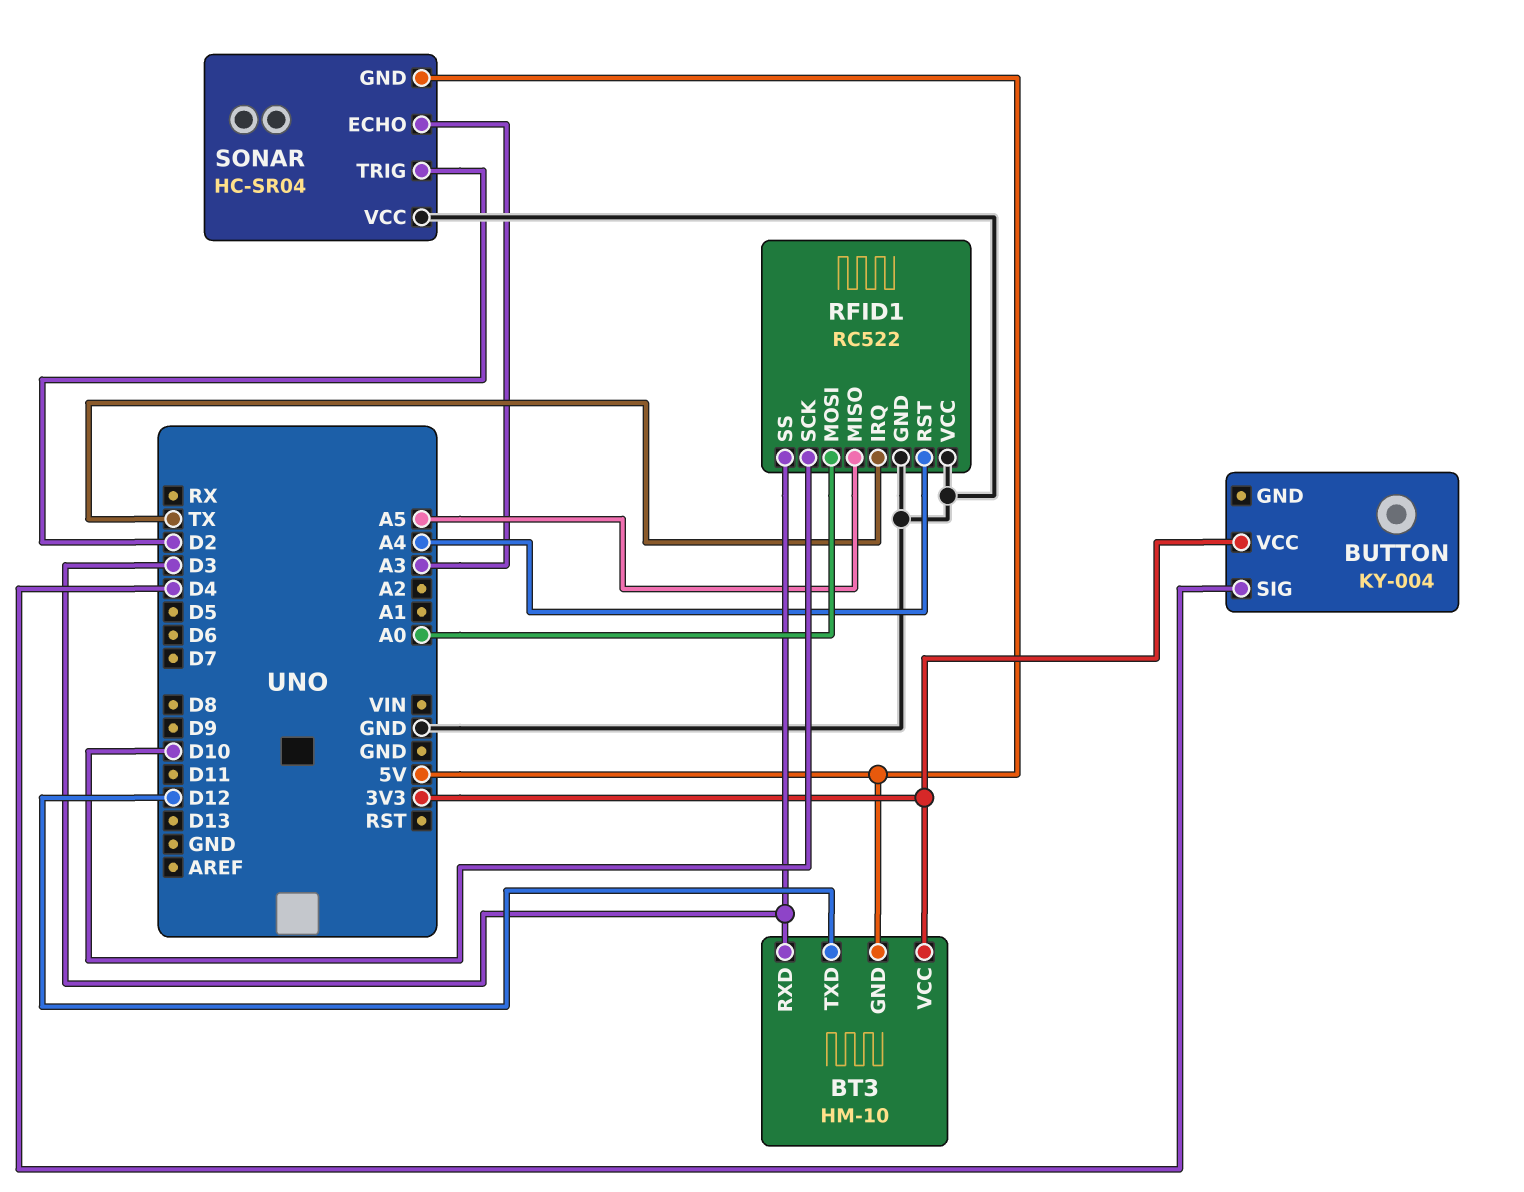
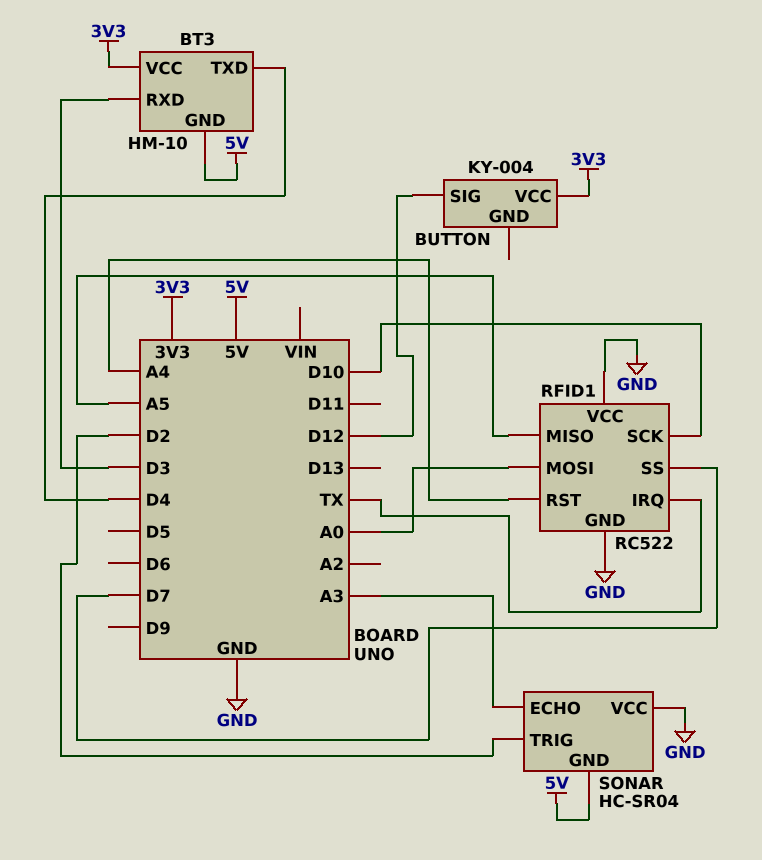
BT3 pin TXD: D12 -> D4
BUTTON pin SIG: D4 -> D12
RFID1 pin SS: D3 -> D7

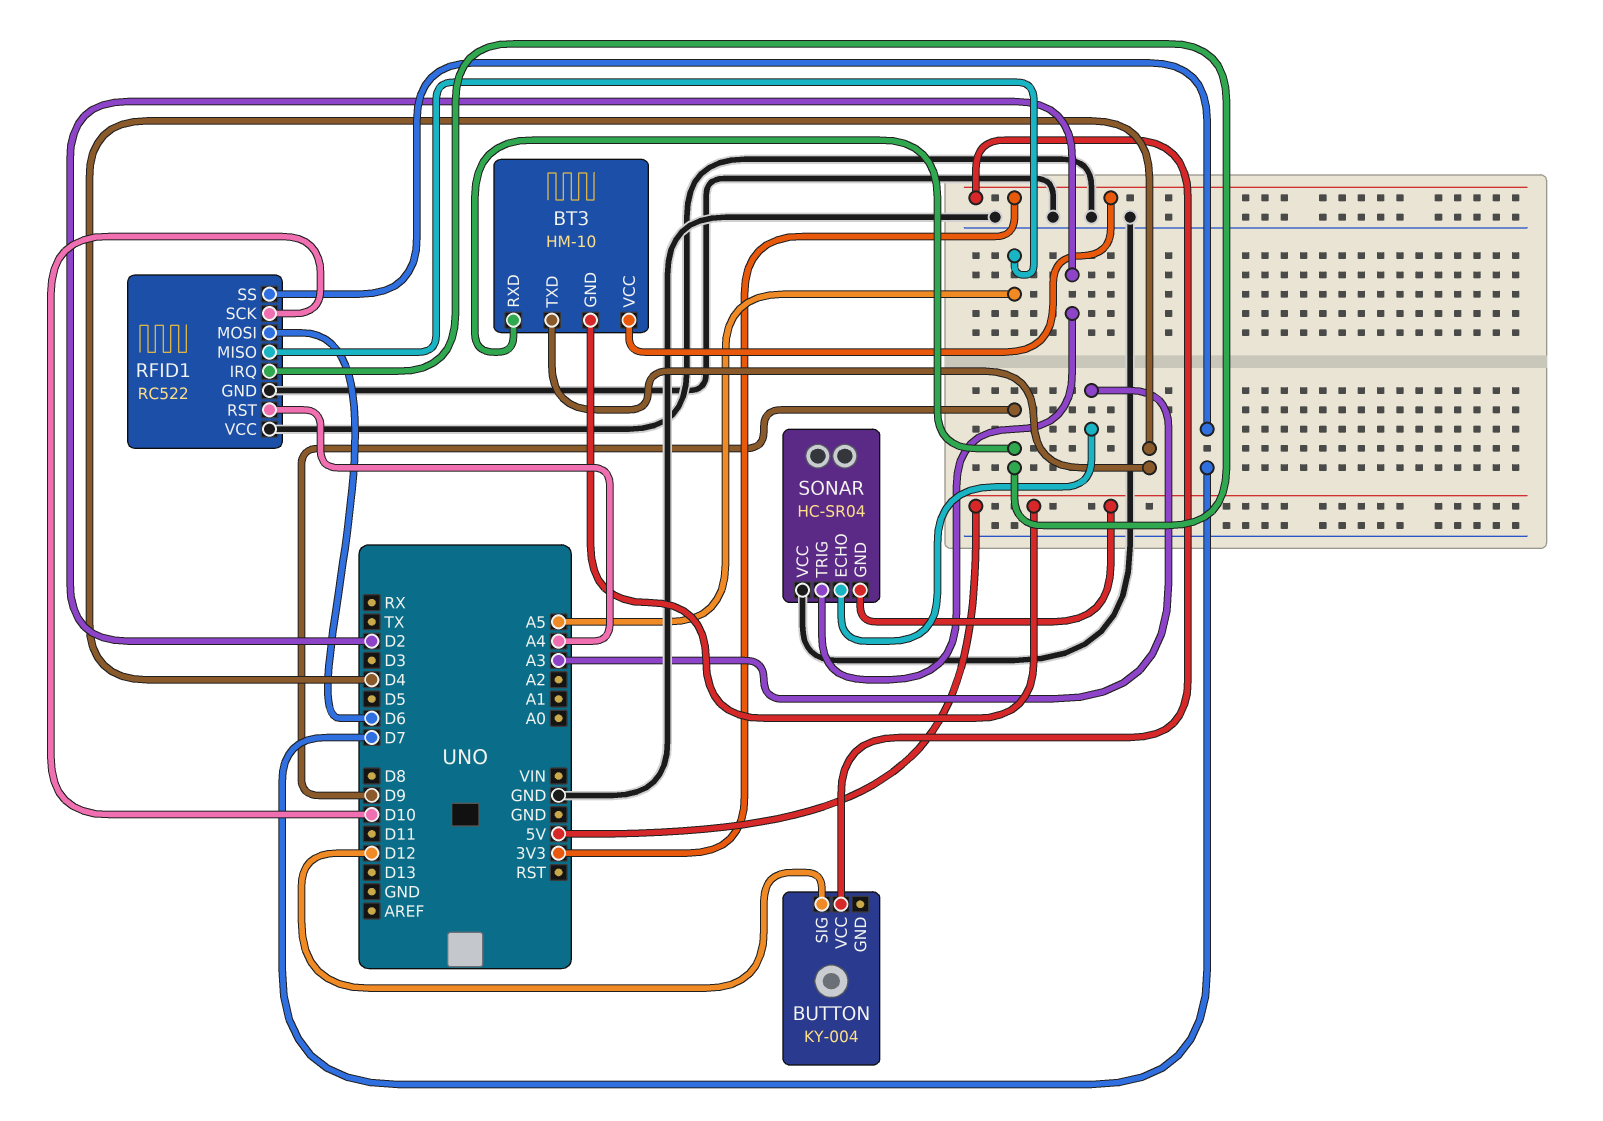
BT3 pin RXD: D3 -> D9
RFID1 pin IRQ: TX -> D9
RFID1 pin MOSI: A0 -> D6

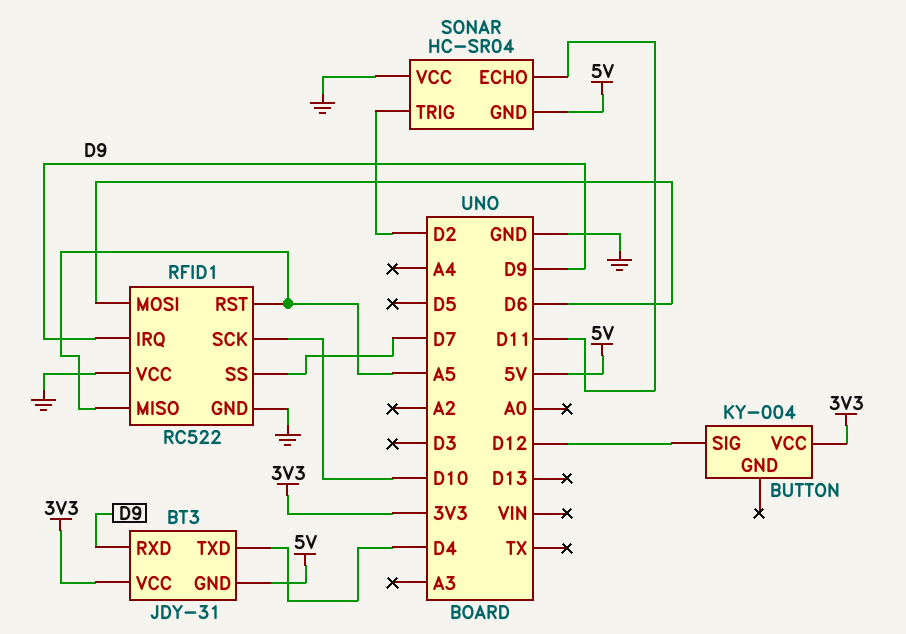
BT3: HM-10 -> JDY-31
RFID1 pin RST: A4 -> A5
SONAR pin ECHO: A3 -> D11

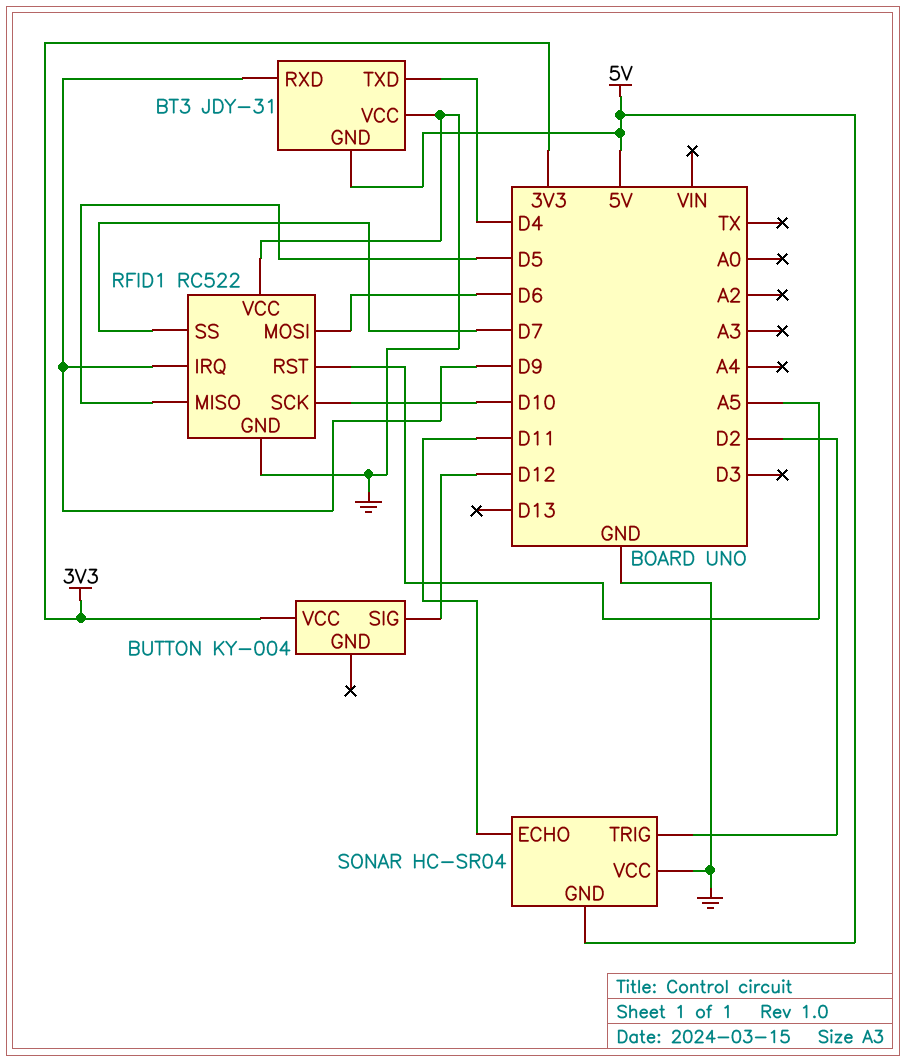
BT3 pin VCC: 3V3 -> GND
RFID1 pin MISO: A5 -> D5

